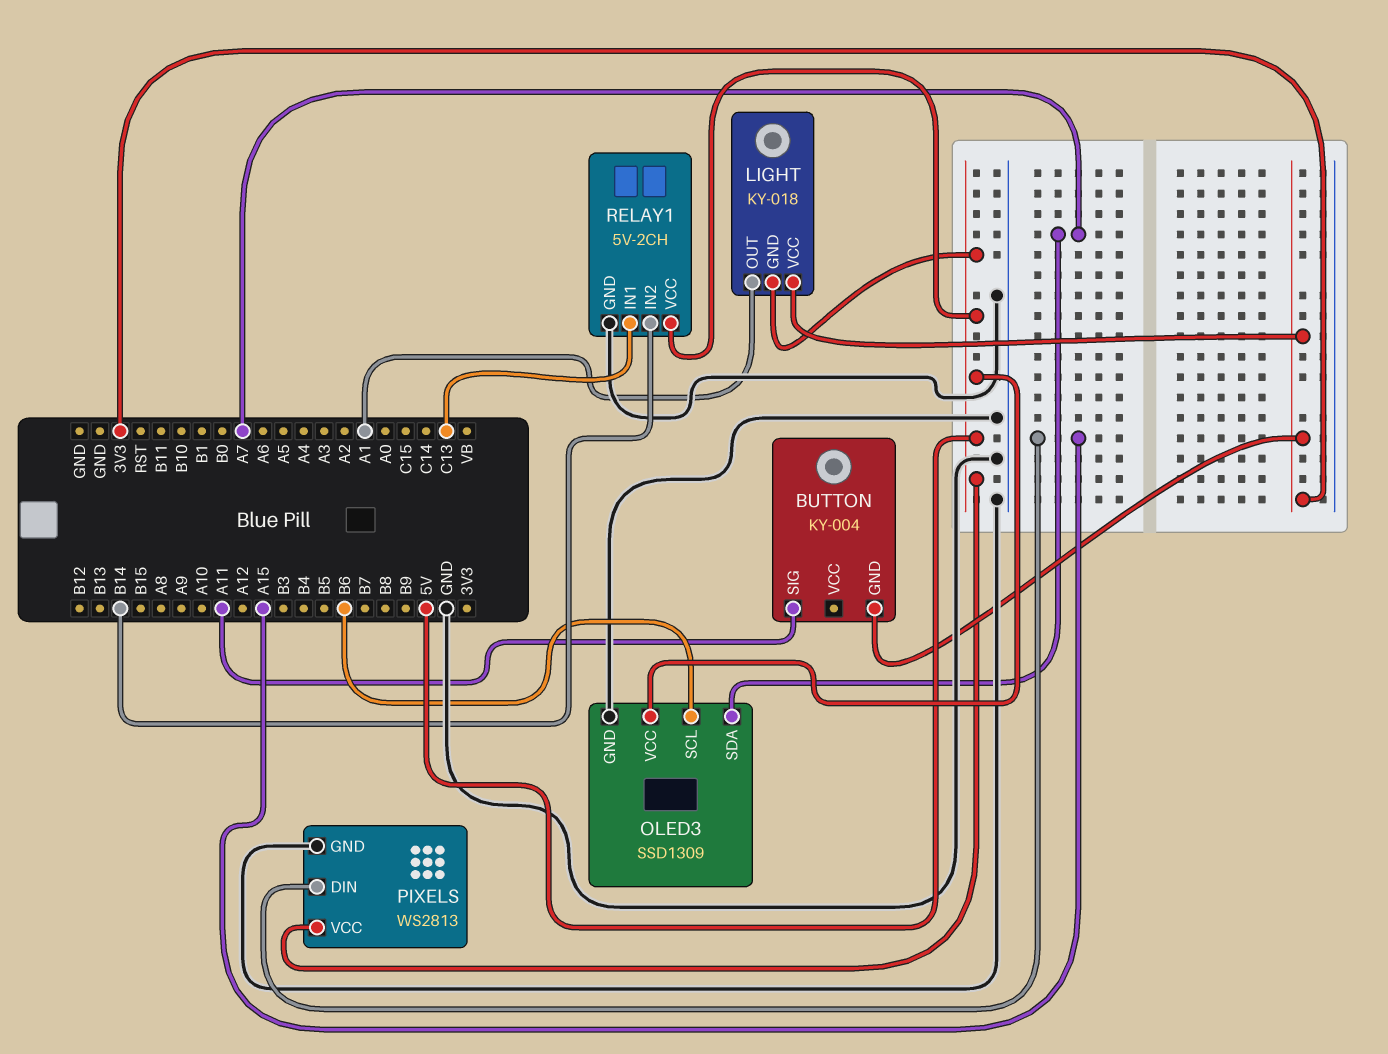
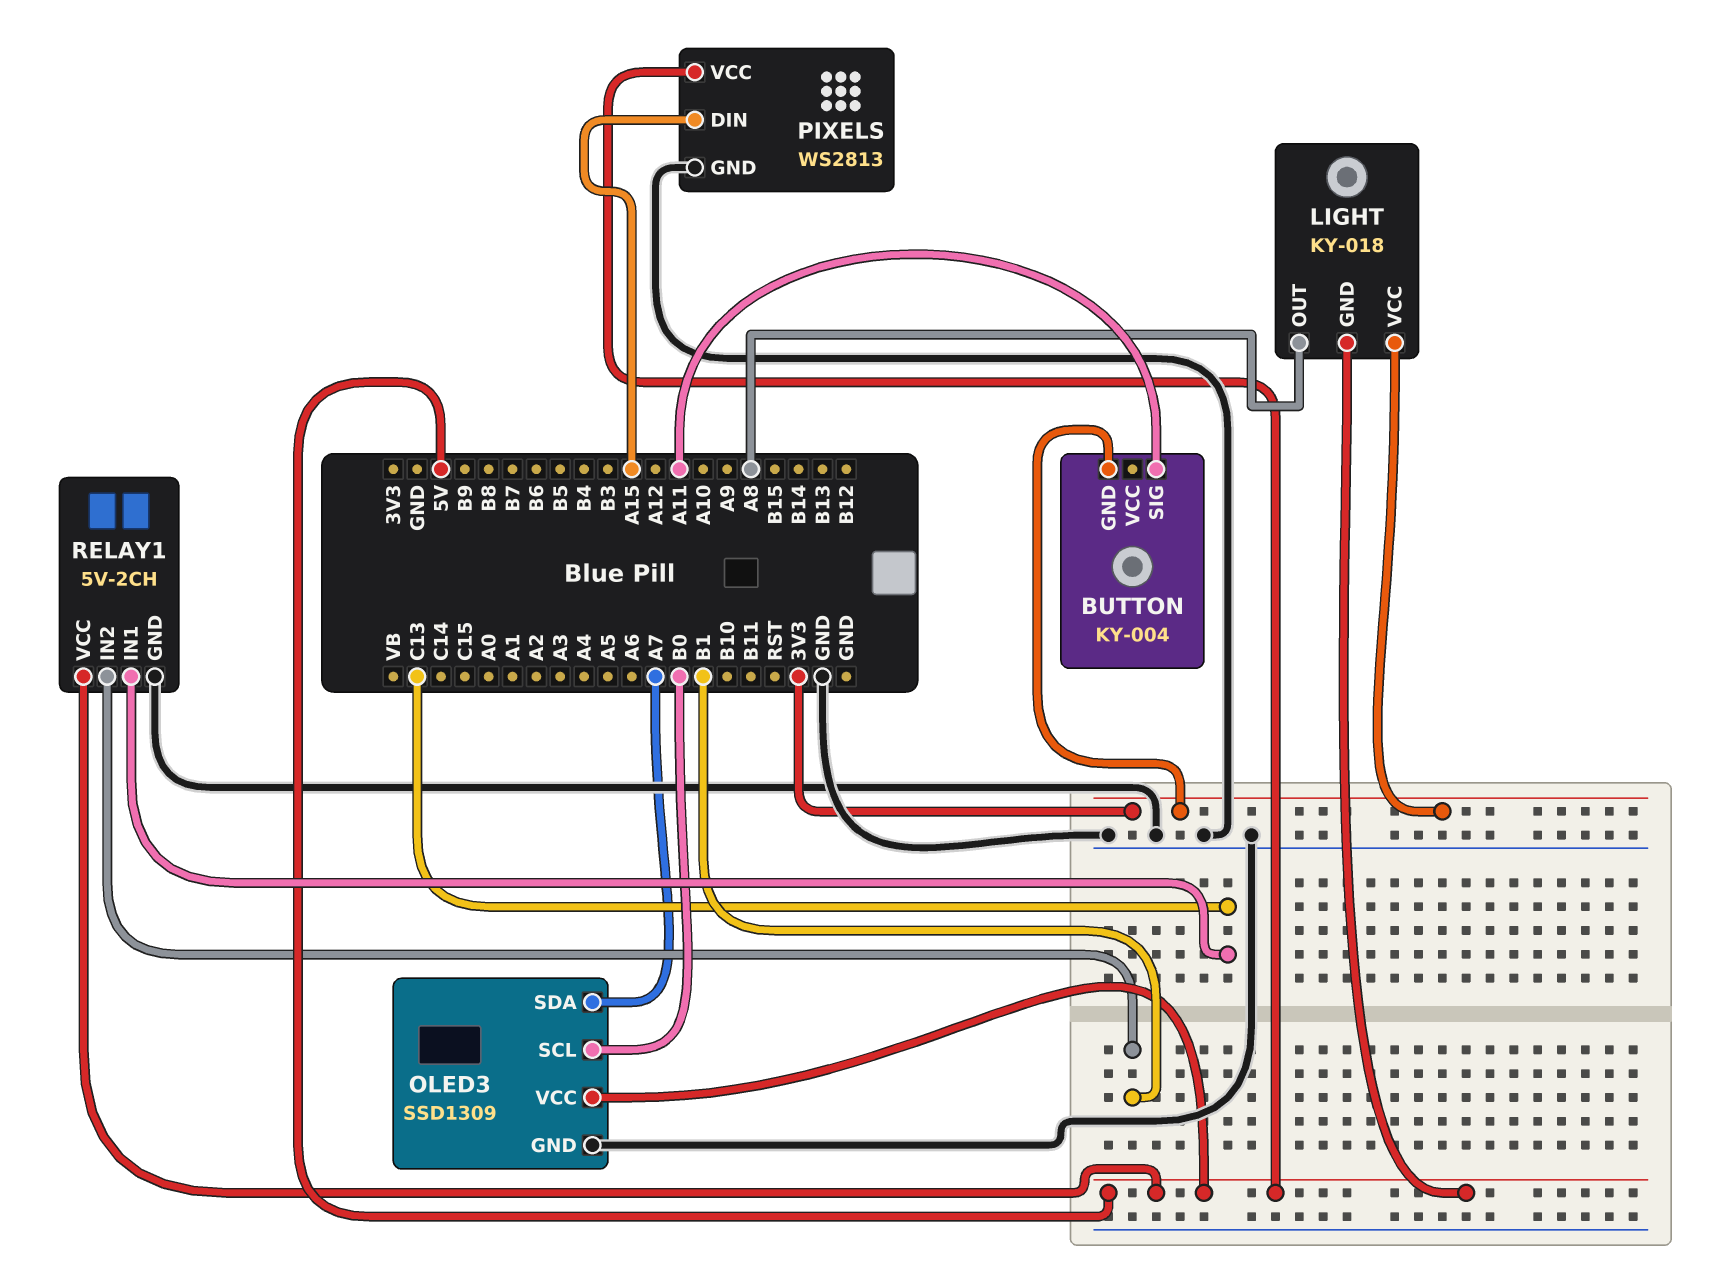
LIGHT pin OUT: A1 -> A8
OLED3 pin SCL: B6 -> B0
RELAY1 pin IN2: B14 -> B1

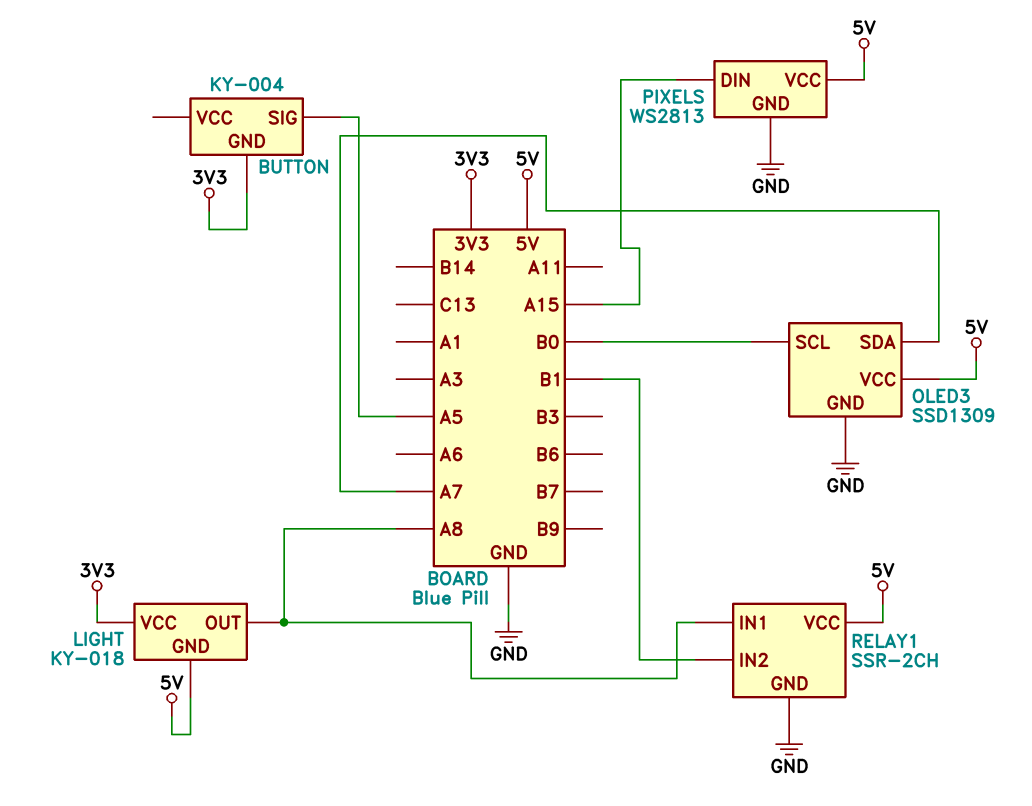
BUTTON pin SIG: A11 -> A5
RELAY1: 5V-2CH -> SSR-2CH
RELAY1 pin IN1: C13 -> A8

